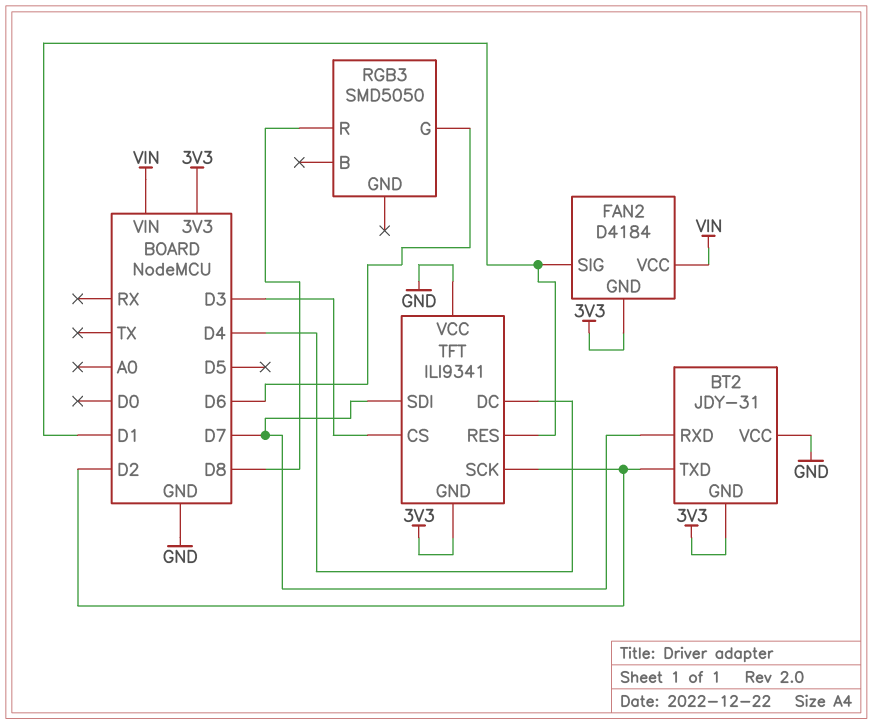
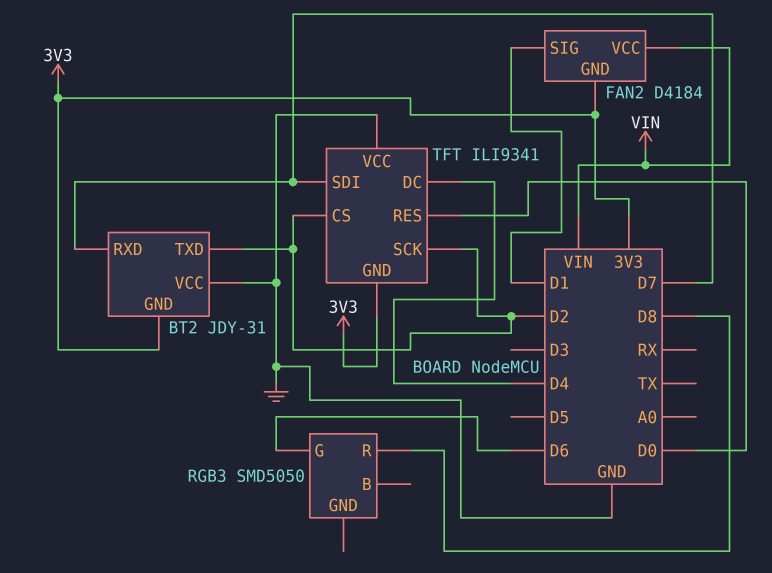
TFT pin CS: D3 -> D2
TFT pin RES: D1 -> D0

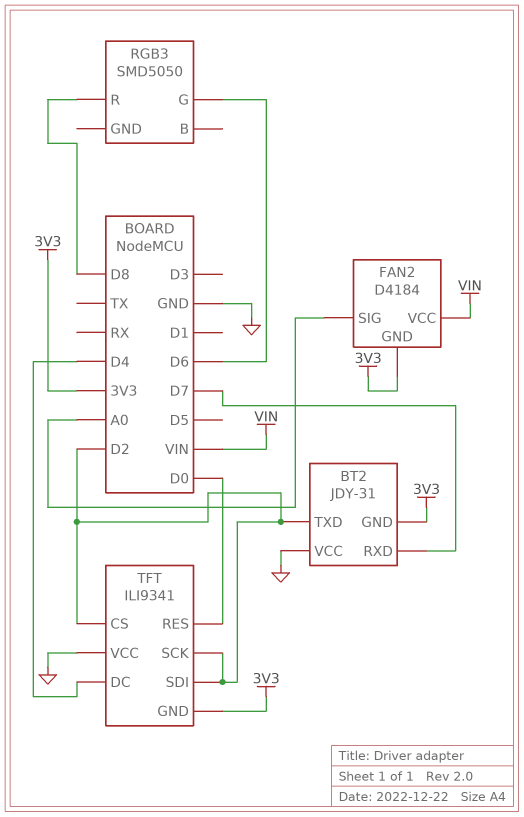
FAN2 pin SIG: D1 -> A0
TFT pin SDI: D7 -> D2

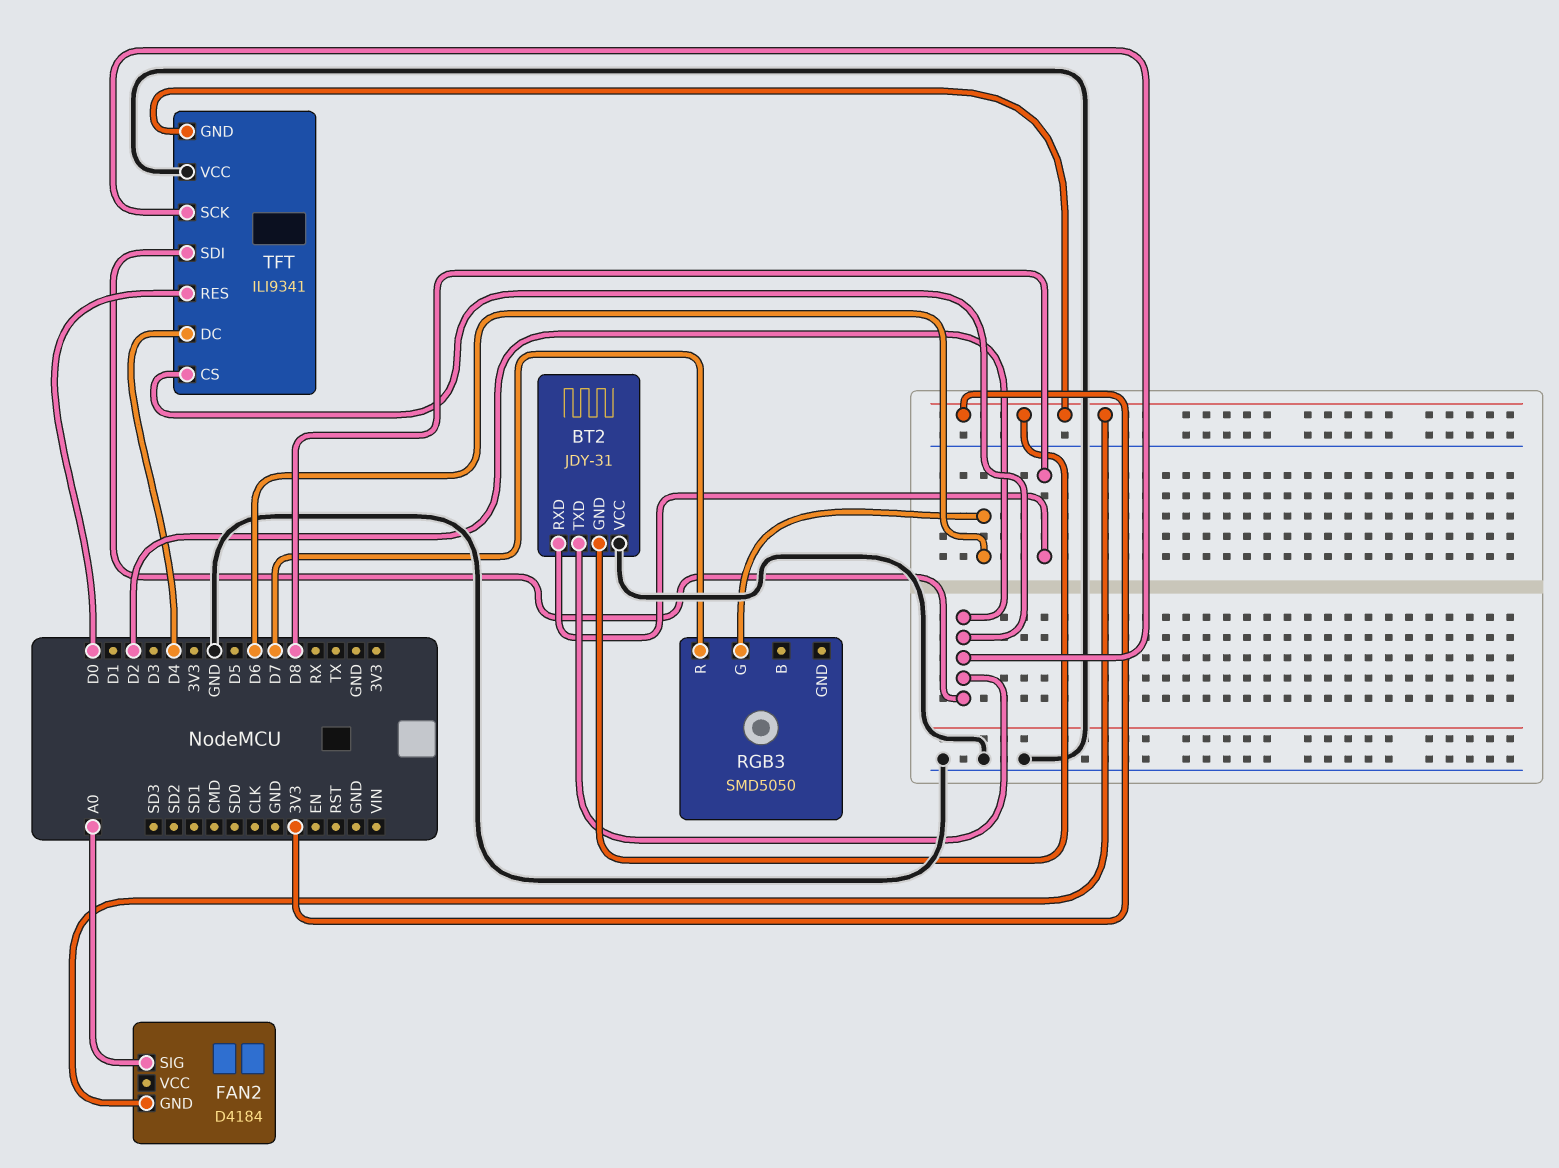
BT2 pin RXD: D7 -> D8
FAN2 pin VCC: VIN -> none
RGB3 pin R: D8 -> D7

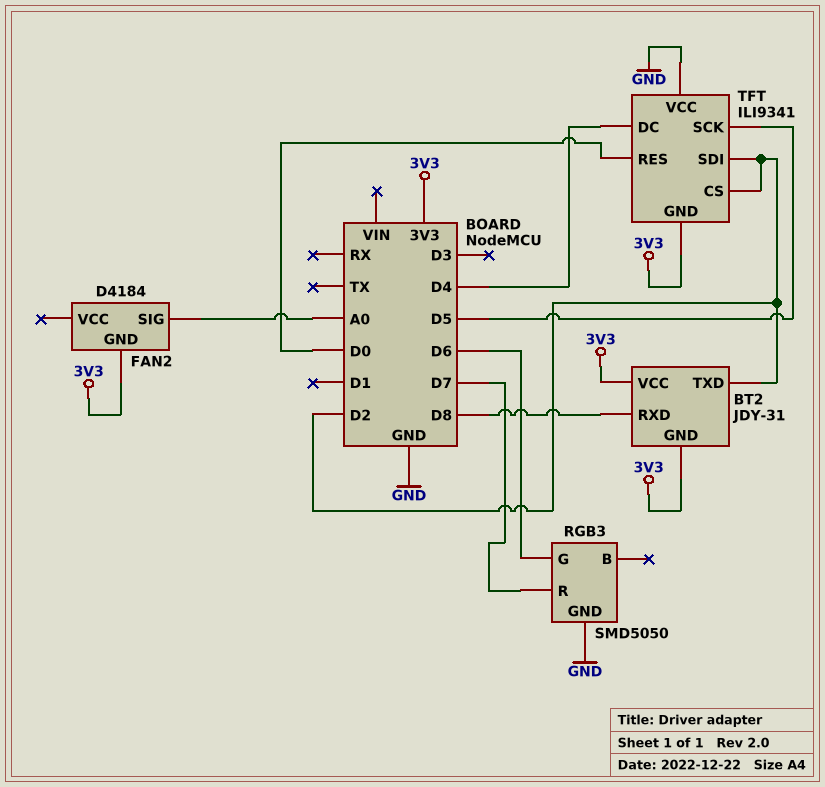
BT2 pin VCC: GND -> 3V3
RGB3 pin GND: none -> GND
TFT pin SCK: D2 -> D5

